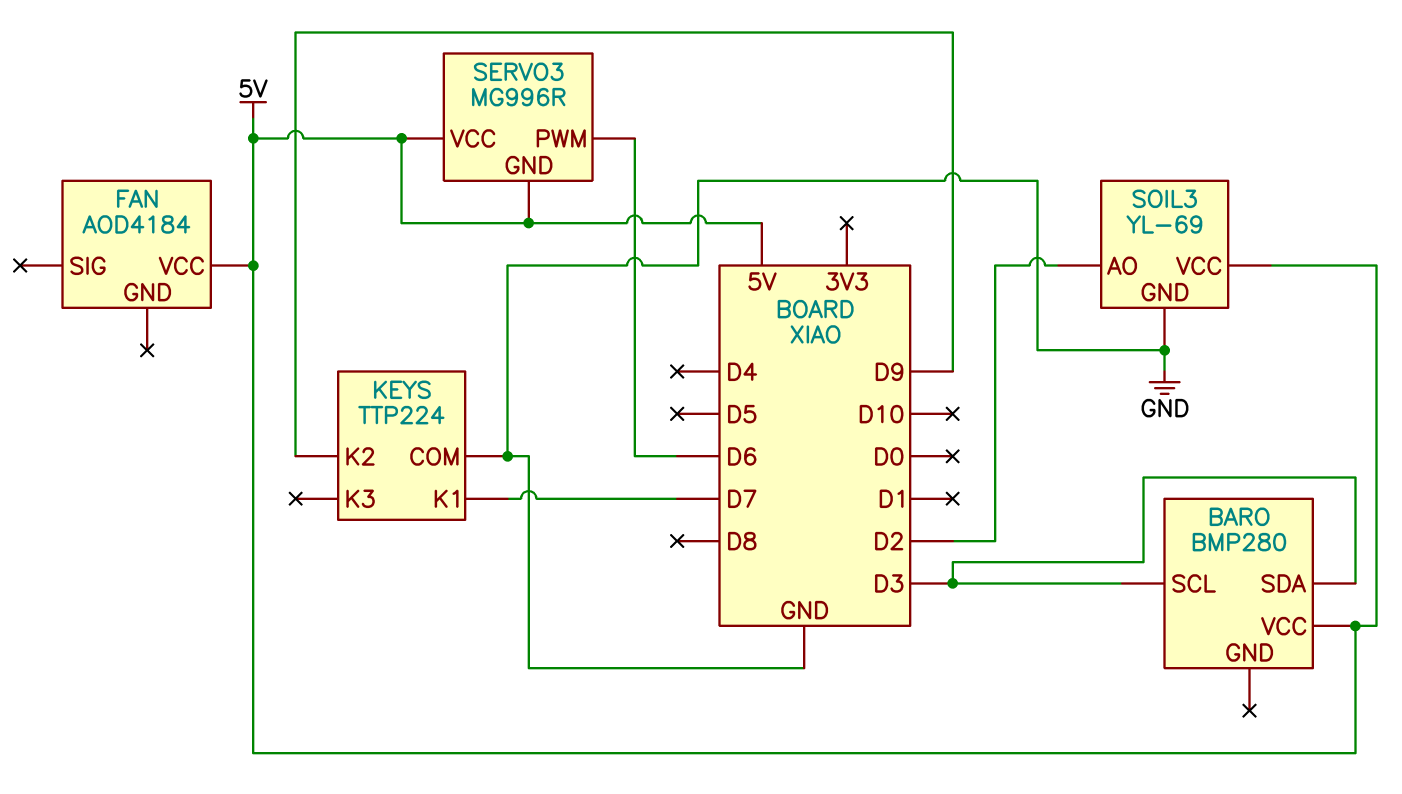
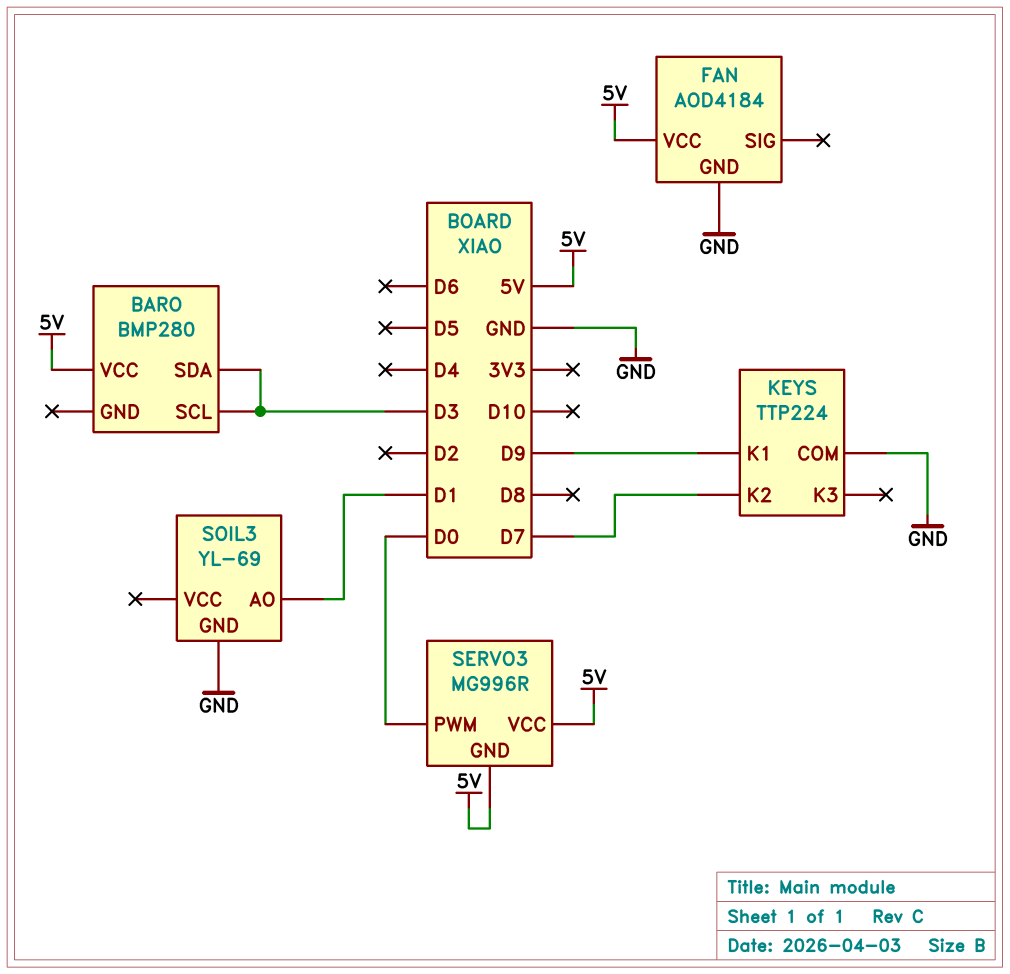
FAN pin GND: none -> GND
KEYS pin K1: D7 -> D9
KEYS pin K2: D9 -> D7
SERVO3 pin PWM: D6 -> D0
SOIL3 pin AO: D2 -> D1
SOIL3 pin VCC: 5V -> none

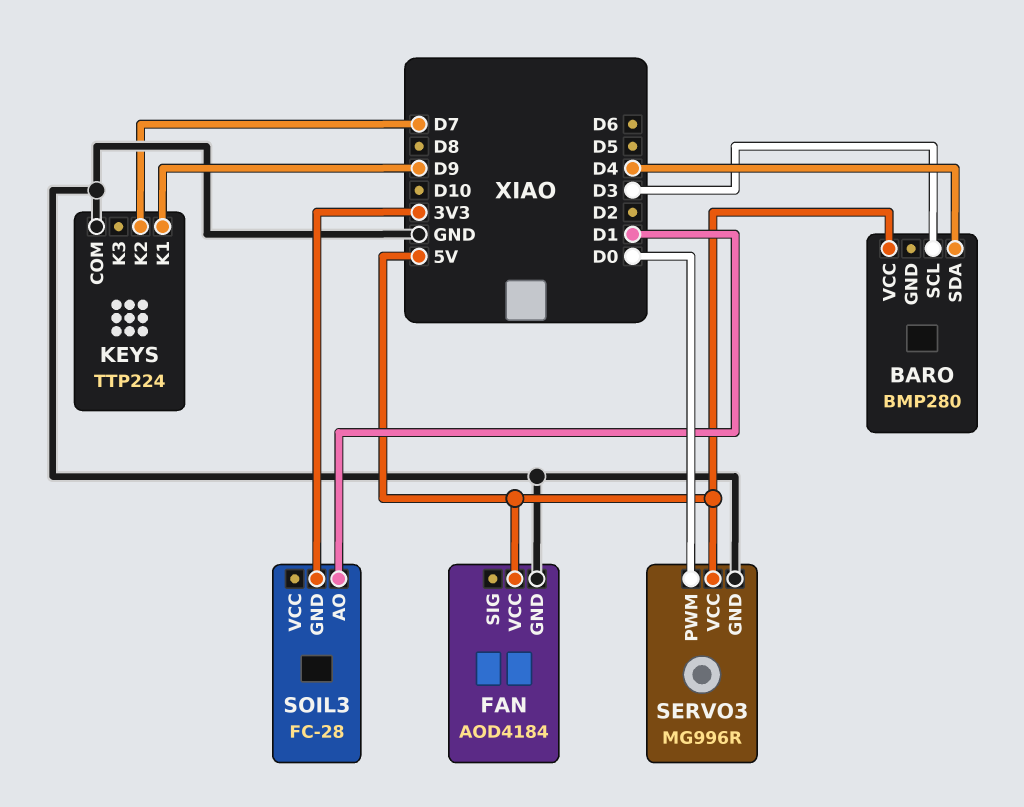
BARO pin SDA: D3 -> D4
SERVO3 pin GND: 5V -> GND
SOIL3: YL-69 -> FC-28
SOIL3 pin GND: GND -> 3V3

